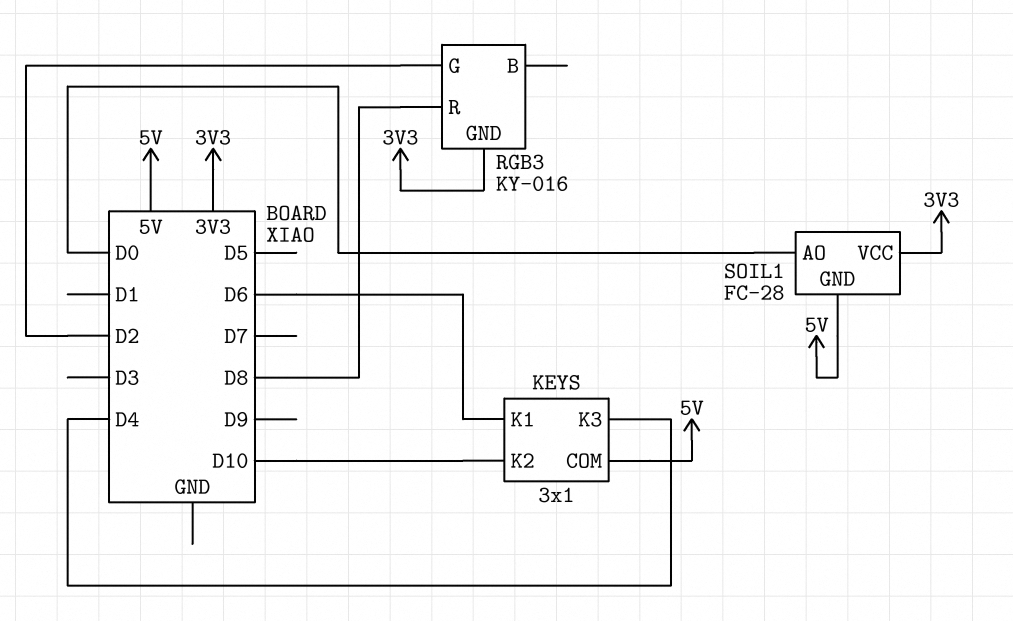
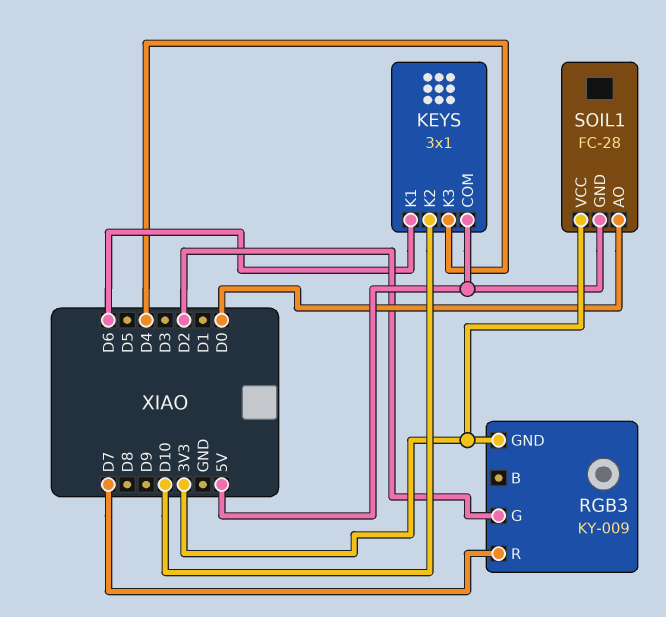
RGB3: KY-016 -> KY-009
RGB3 pin R: D8 -> D7

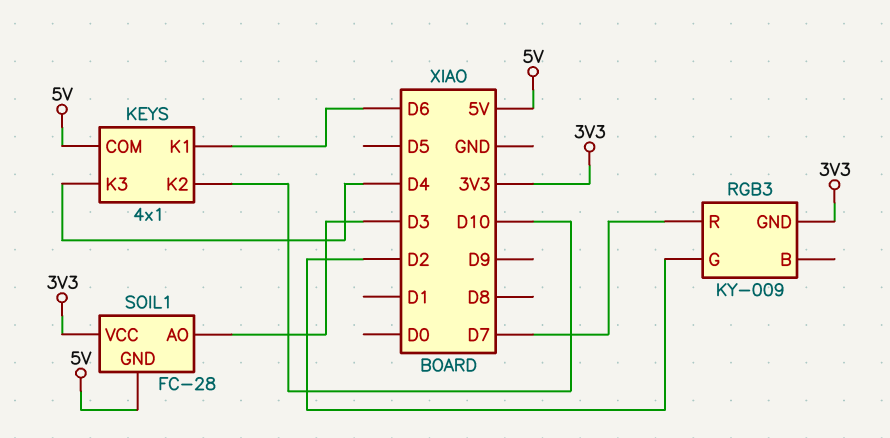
KEYS: 3x1 -> 4x1
SOIL1 pin AO: D0 -> D3

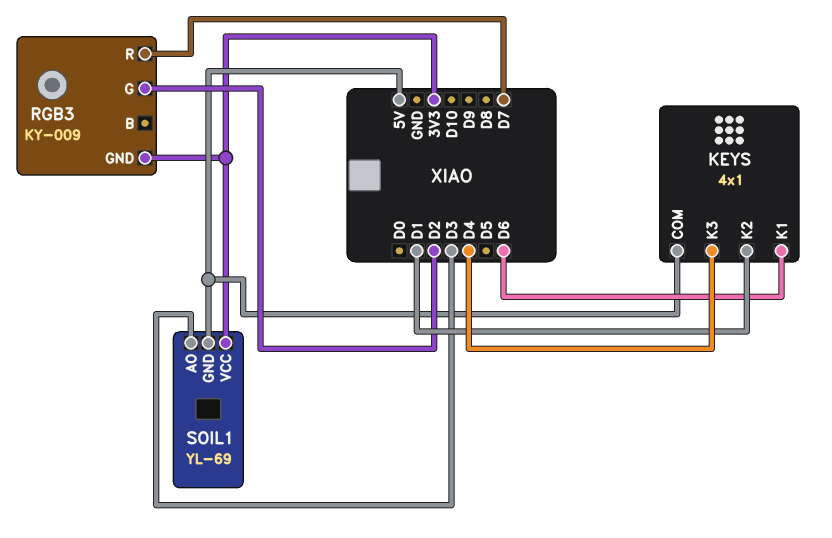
KEYS pin K2: D10 -> D1
SOIL1: FC-28 -> YL-69

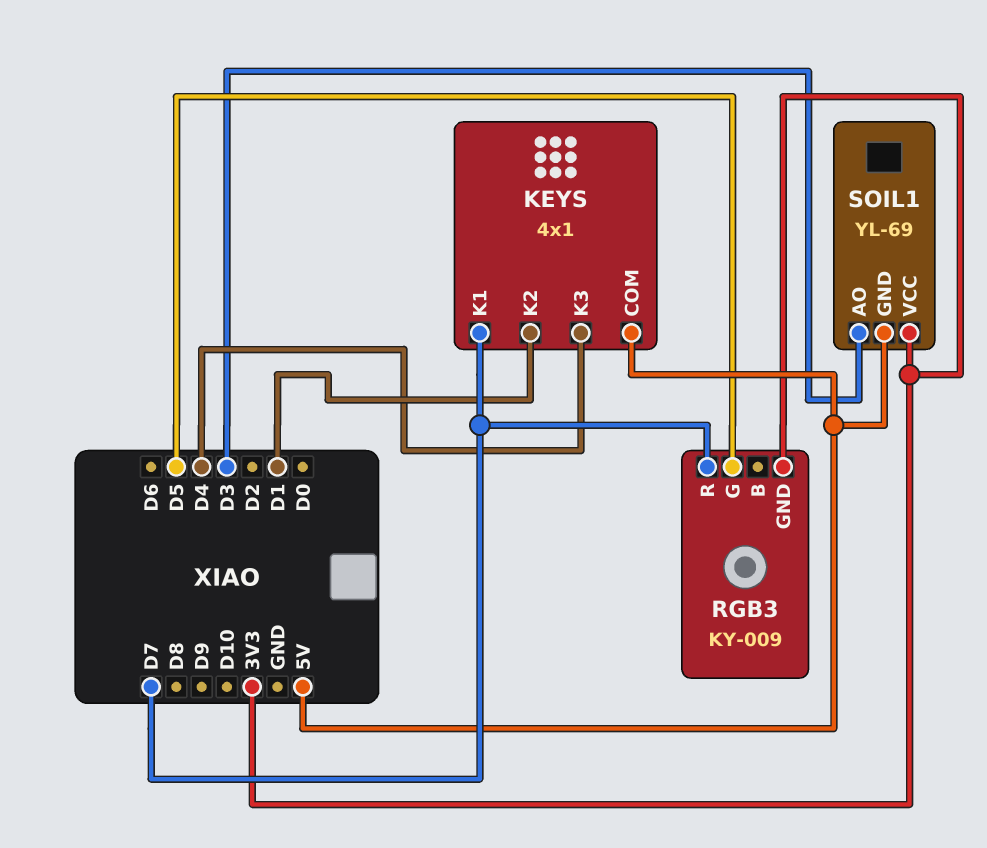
KEYS pin K1: D6 -> D7
RGB3 pin G: D2 -> D5

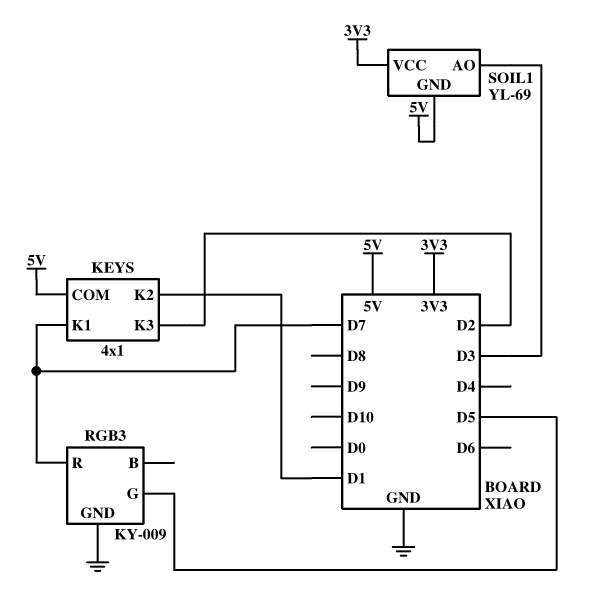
KEYS pin K3: D4 -> D2
RGB3 pin GND: 3V3 -> GND

